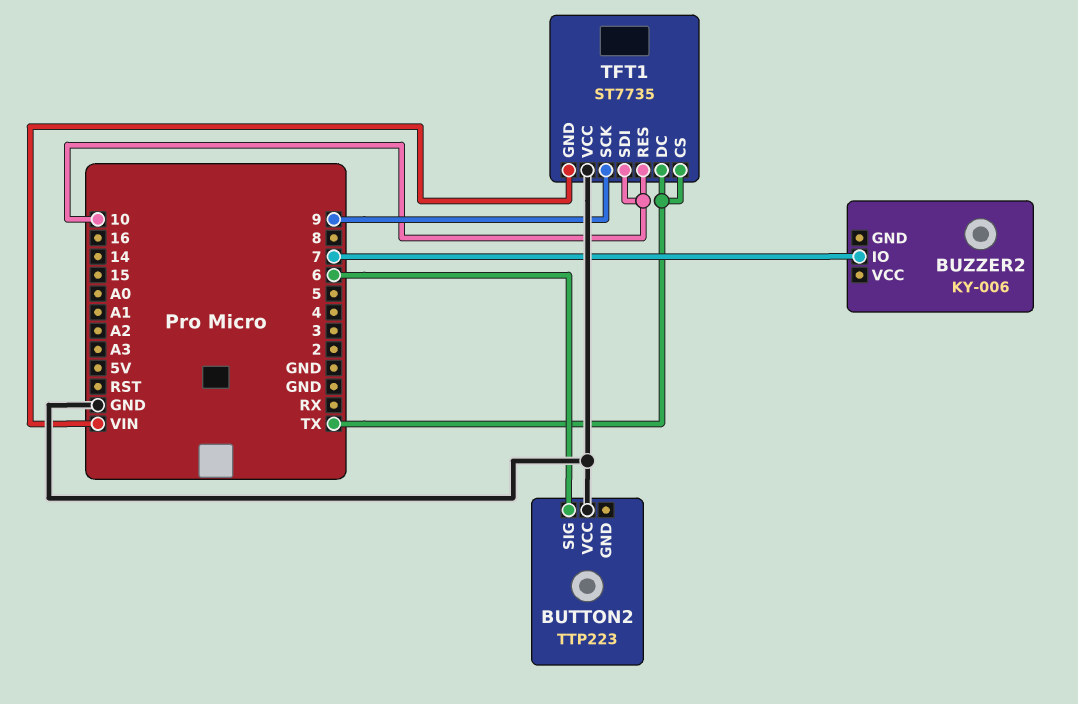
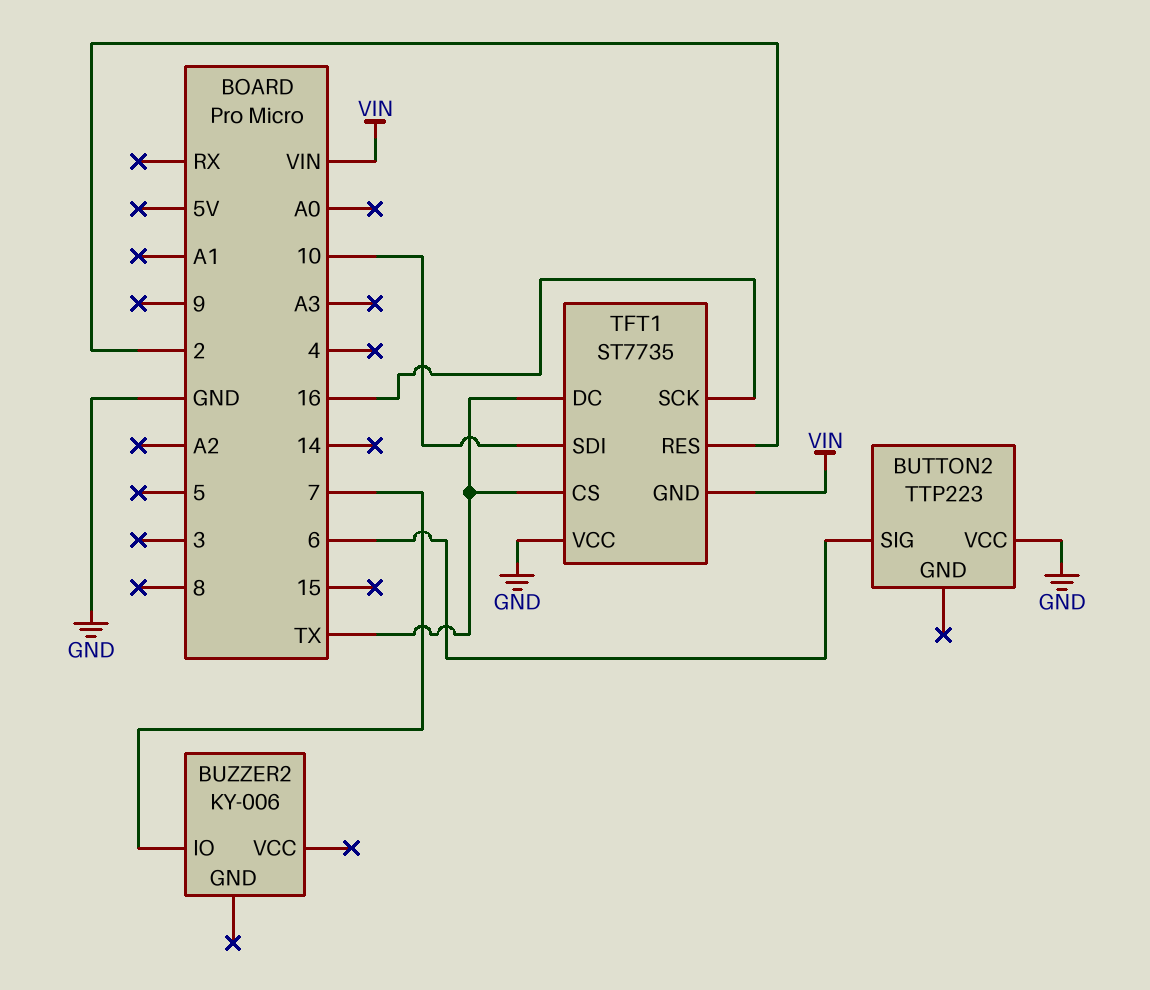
TFT1 pin RES: 10 -> 2
TFT1 pin SCK: 9 -> 16

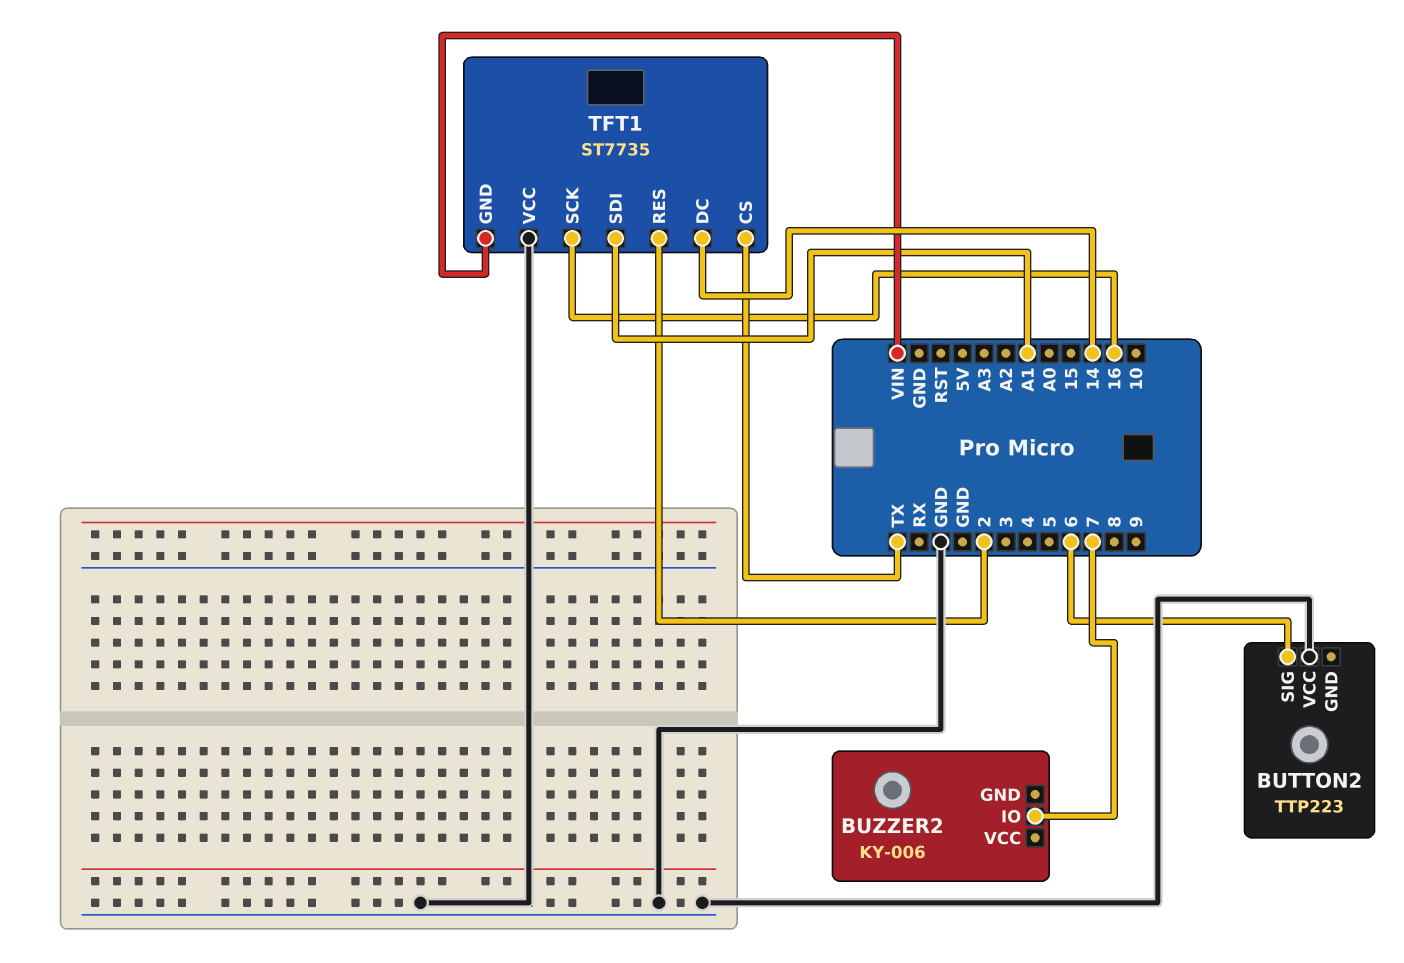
TFT1 pin DC: TX -> 14
TFT1 pin SDI: 10 -> A1

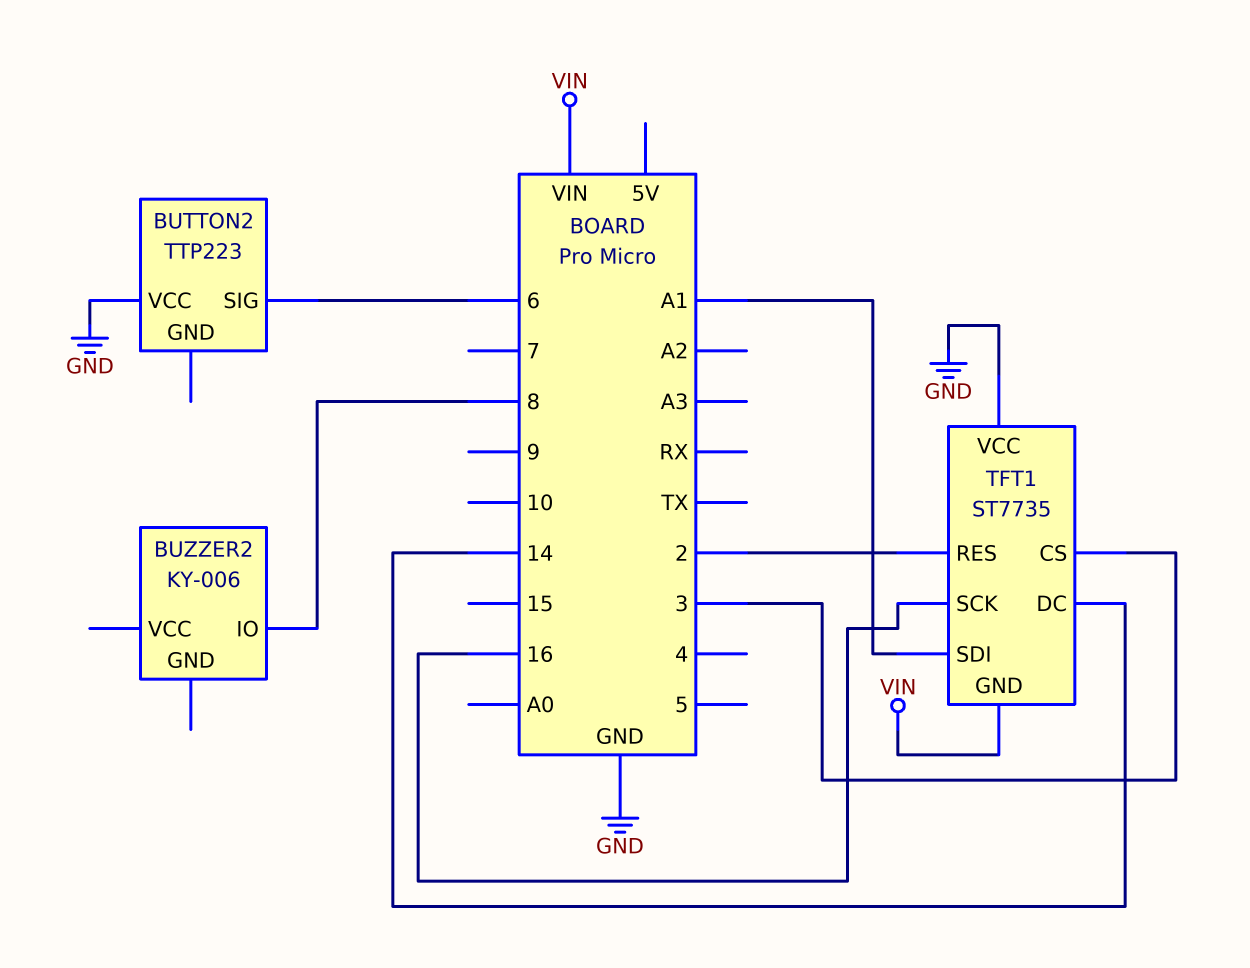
BUZZER2 pin IO: 7 -> 8
TFT1 pin CS: TX -> 3

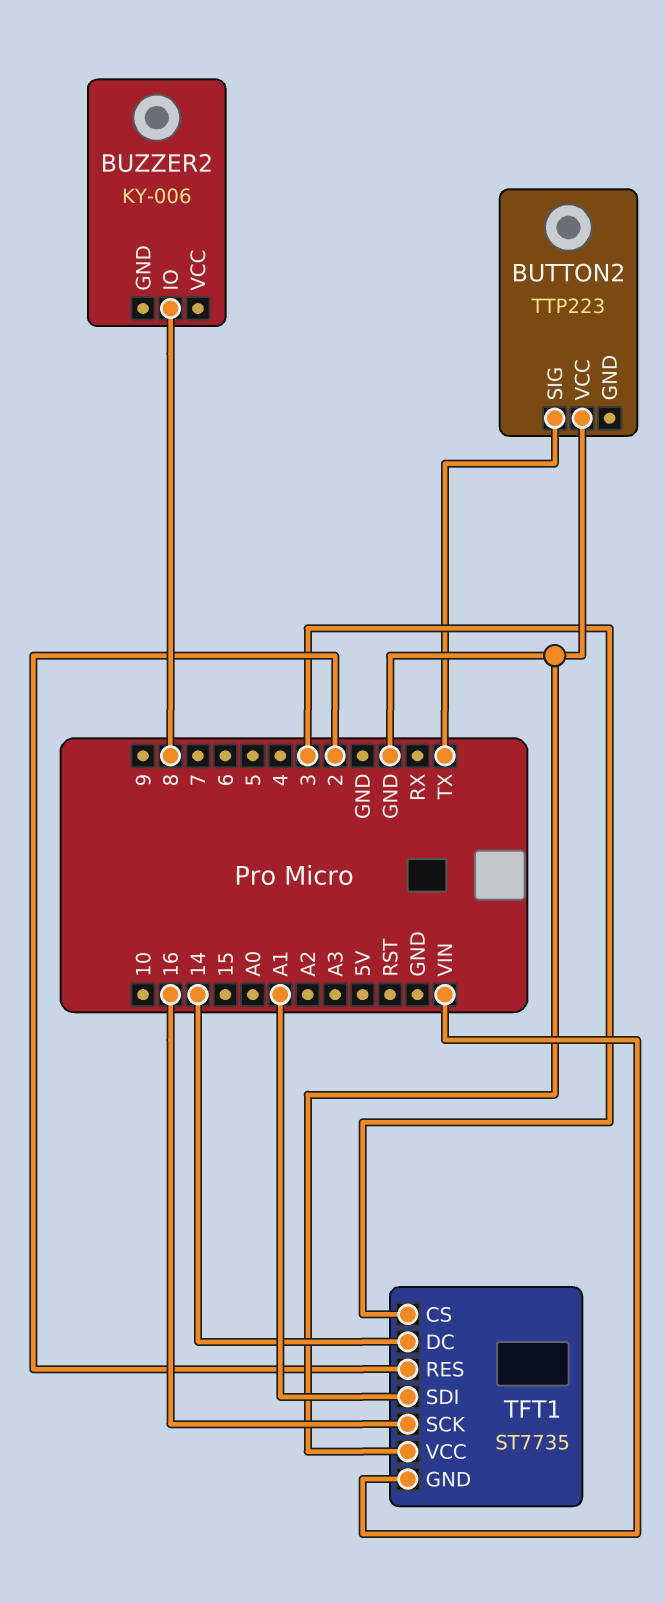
BUTTON2 pin SIG: 6 -> TX

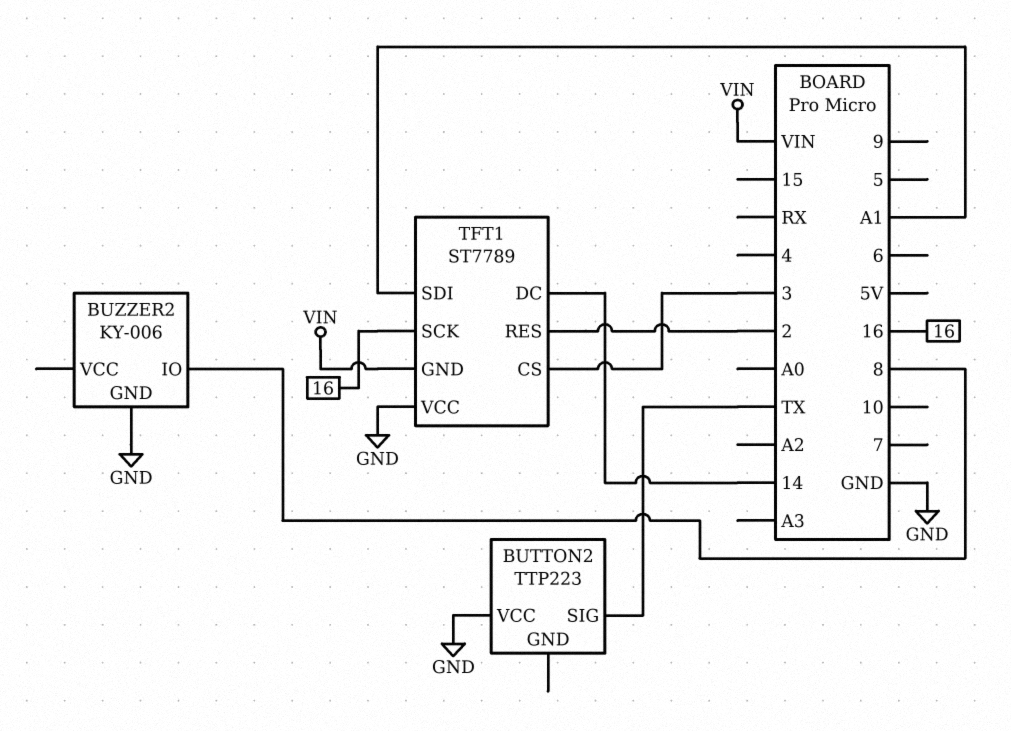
BUZZER2 pin GND: none -> GND
TFT1: ST7735 -> ST7789

